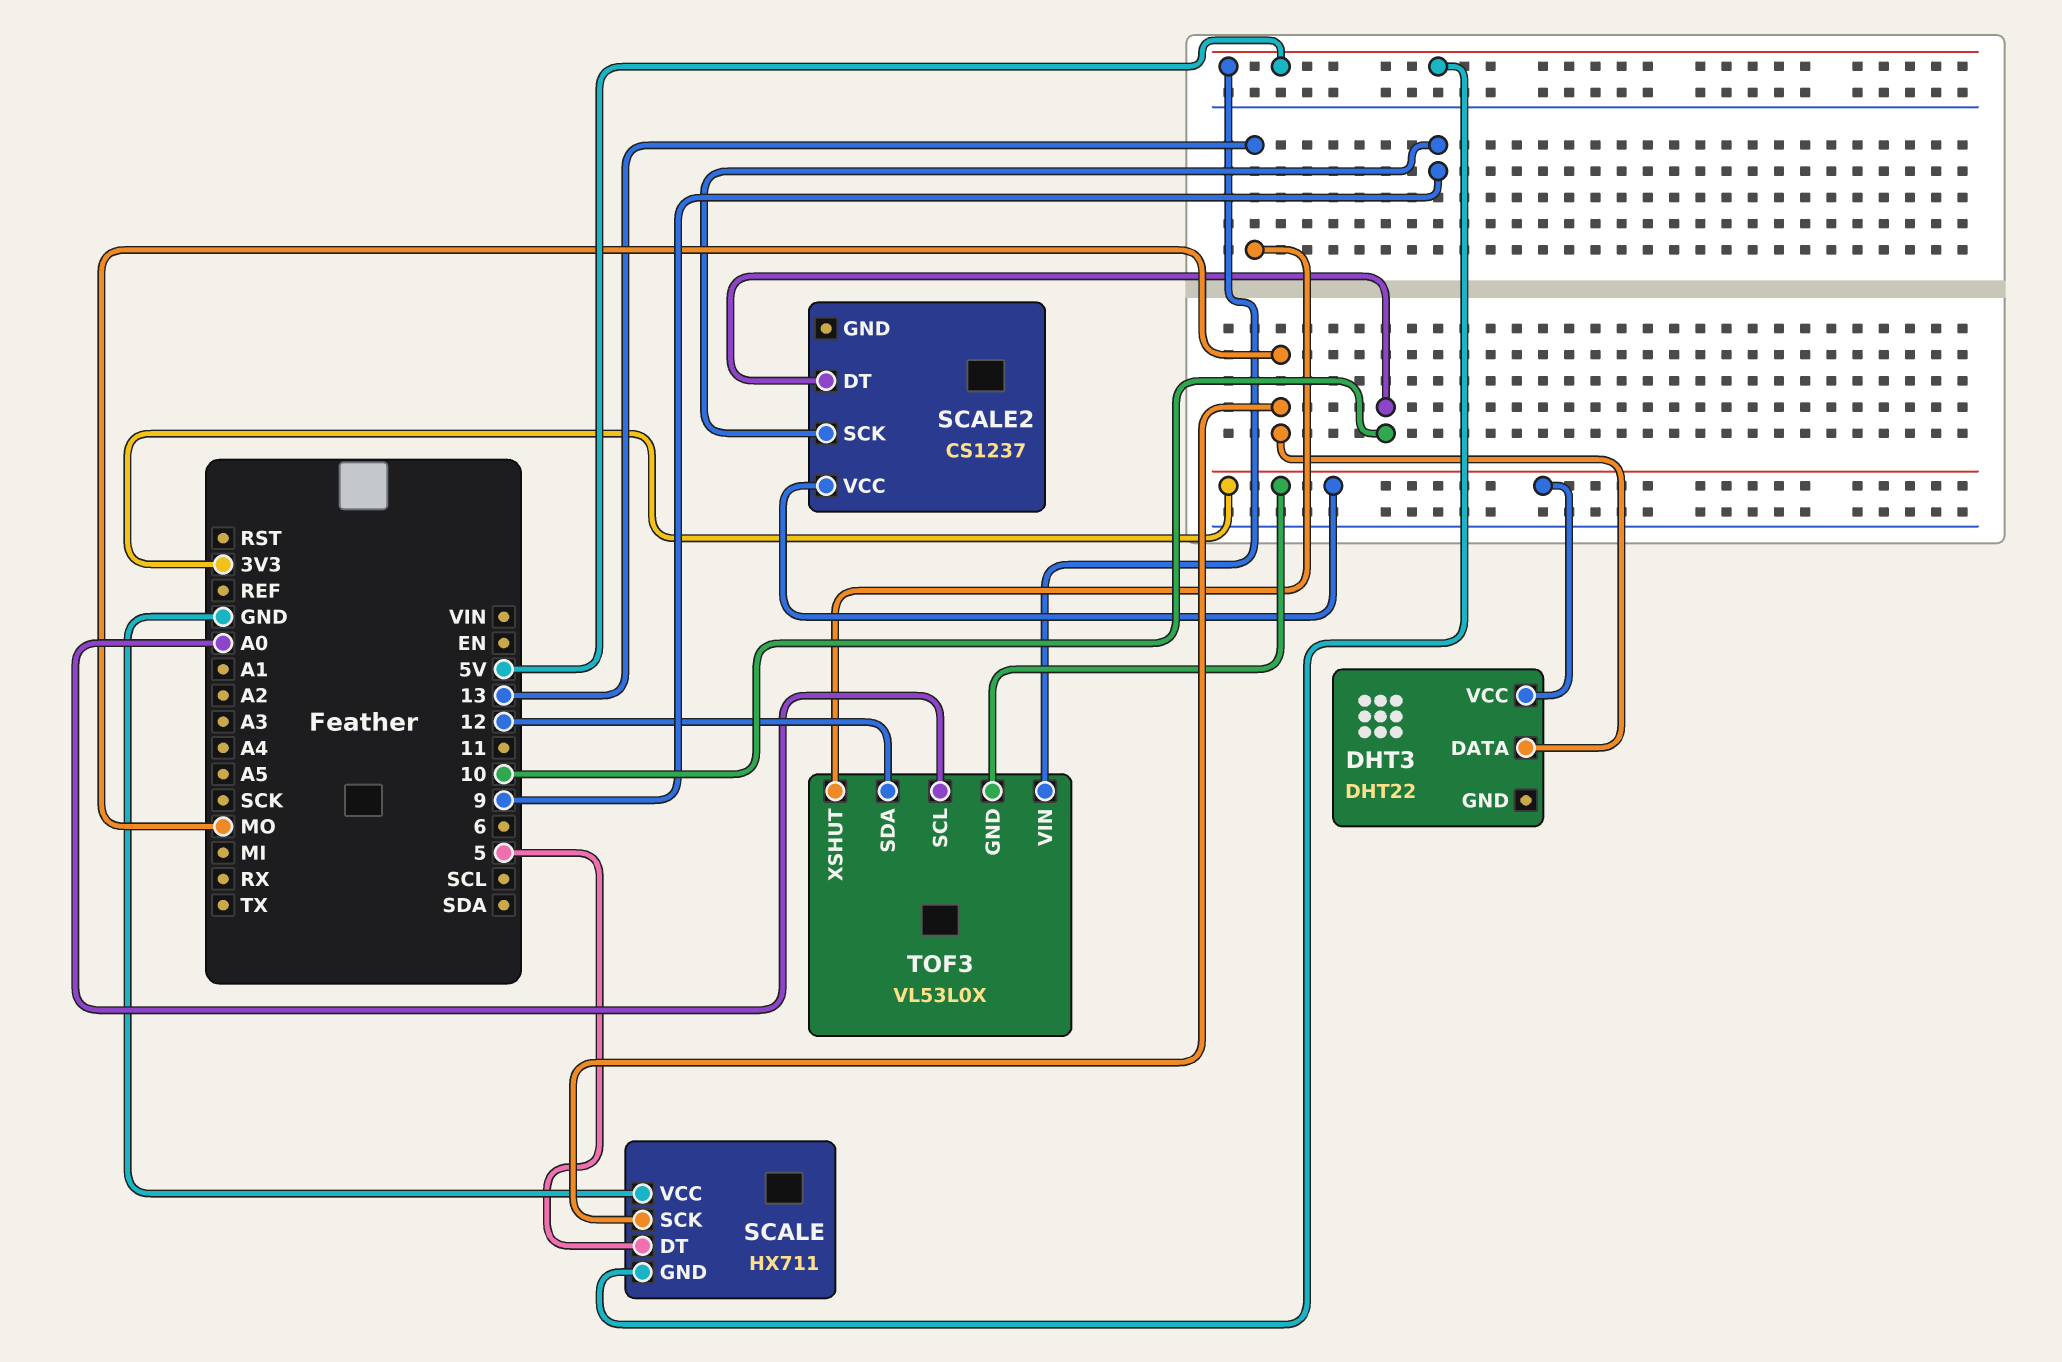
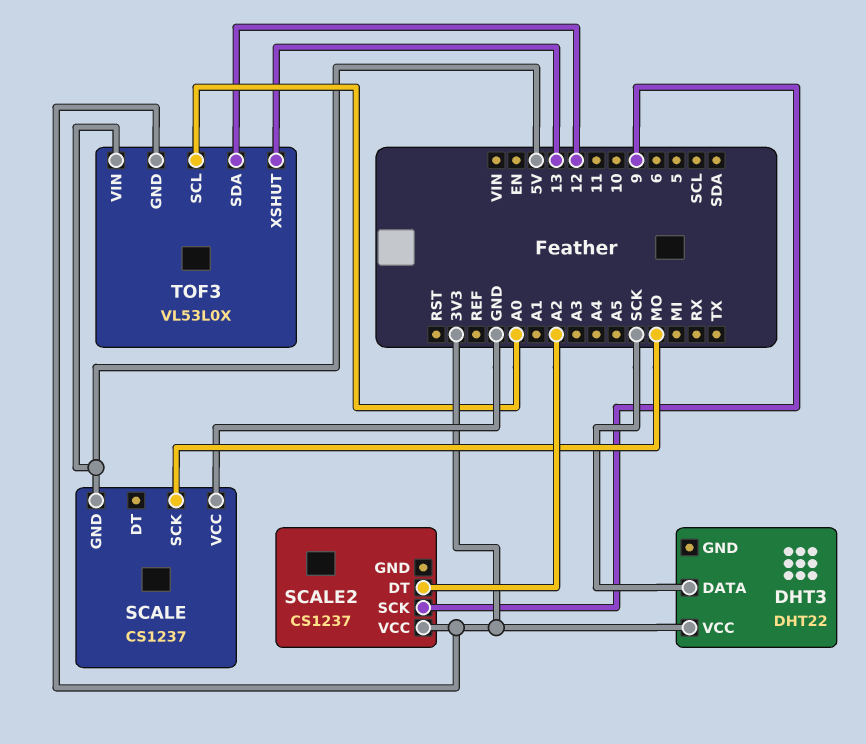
DHT3 pin DATA: MO -> SCK
SCALE: HX711 -> CS1237
SCALE pin DT: 5 -> none
SCALE2 pin DT: 10 -> A2

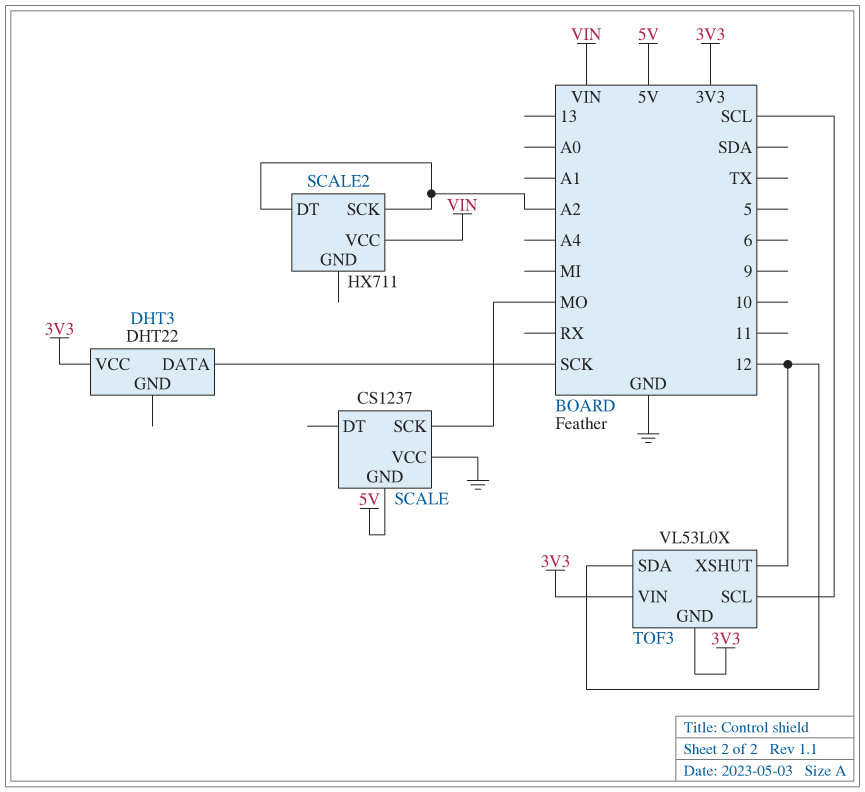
SCALE2: CS1237 -> HX711
SCALE2 pin SCK: 9 -> A2
SCALE2 pin VCC: 3V3 -> VIN
TOF3 pin SCL: A0 -> SCL
TOF3 pin VIN: 5V -> 3V3
TOF3 pin XSHUT: 13 -> 12

